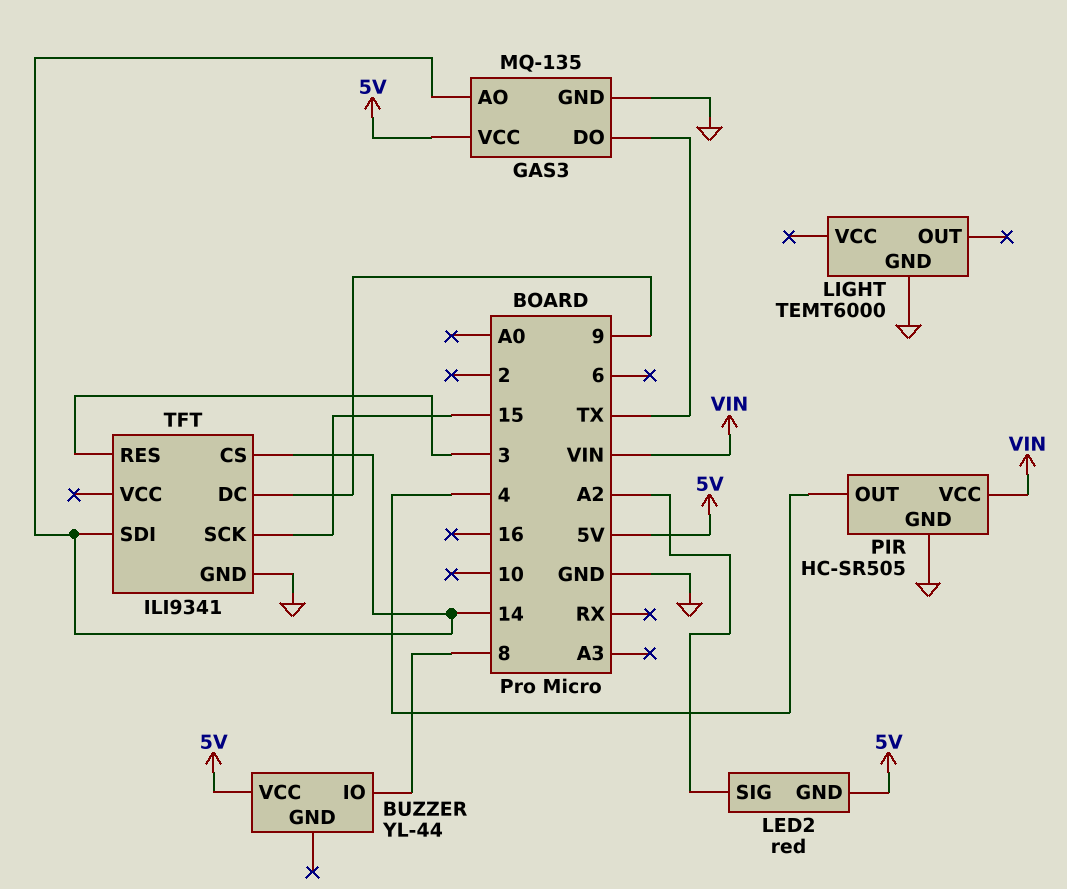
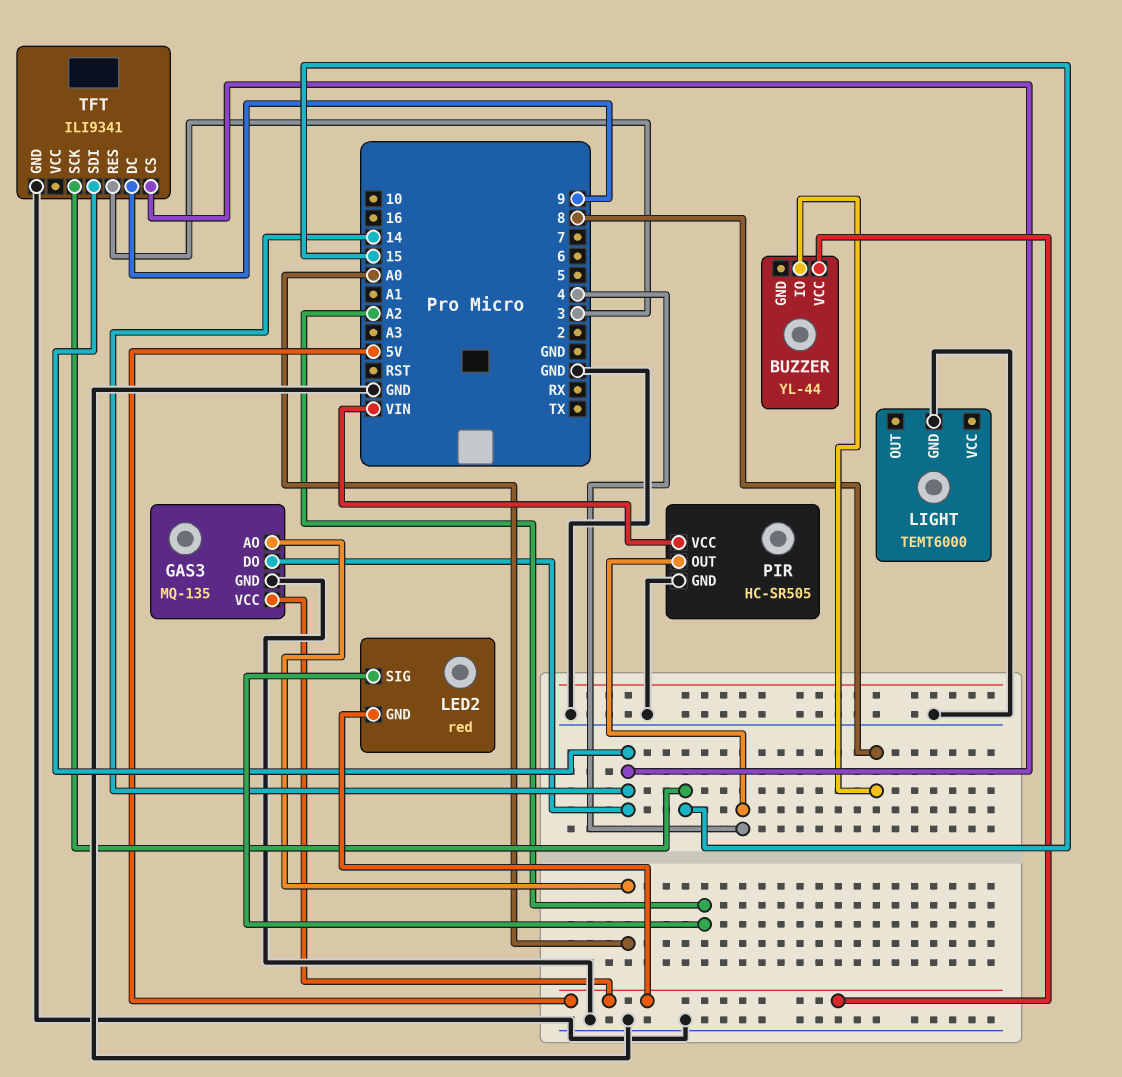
GAS3 pin AO: 14 -> A0
GAS3 pin DO: TX -> 14

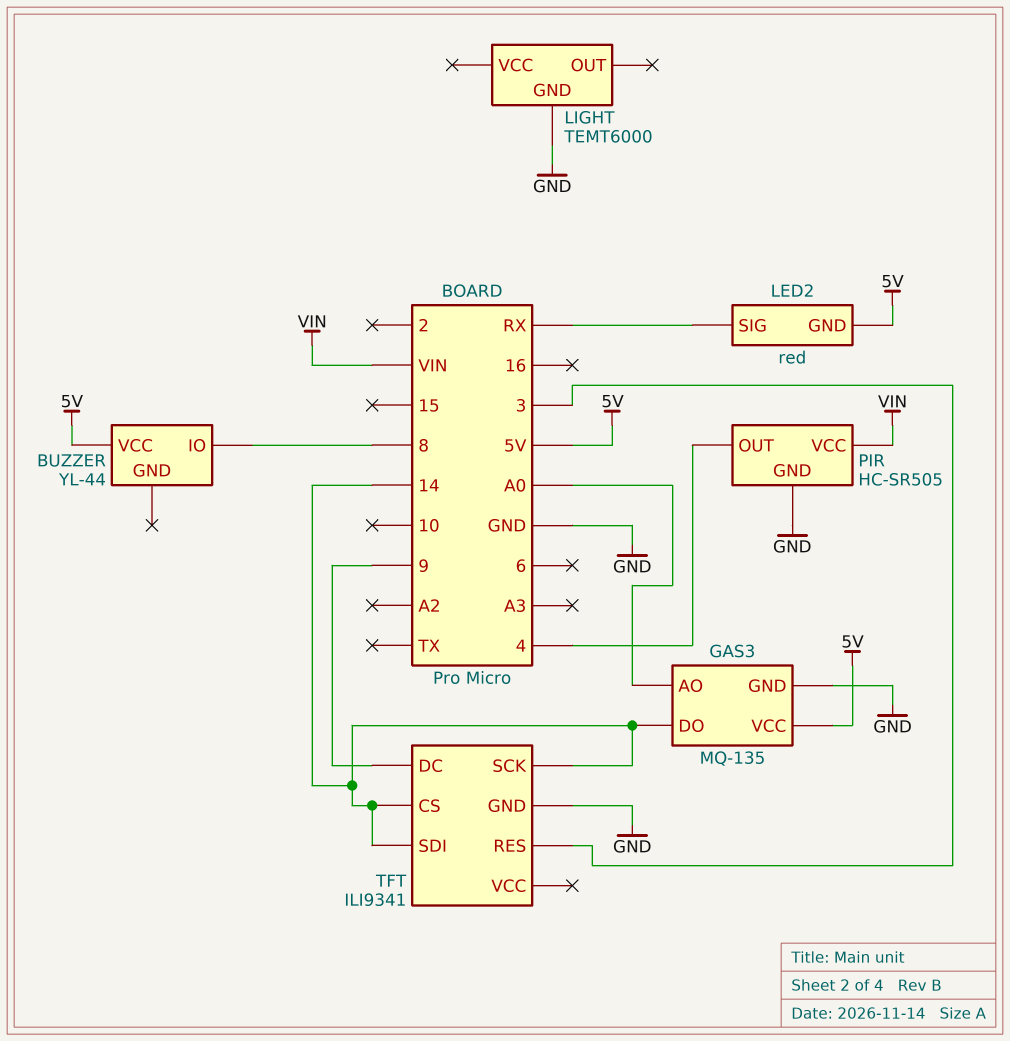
LED2 pin SIG: A2 -> RX
TFT pin SCK: 15 -> 14

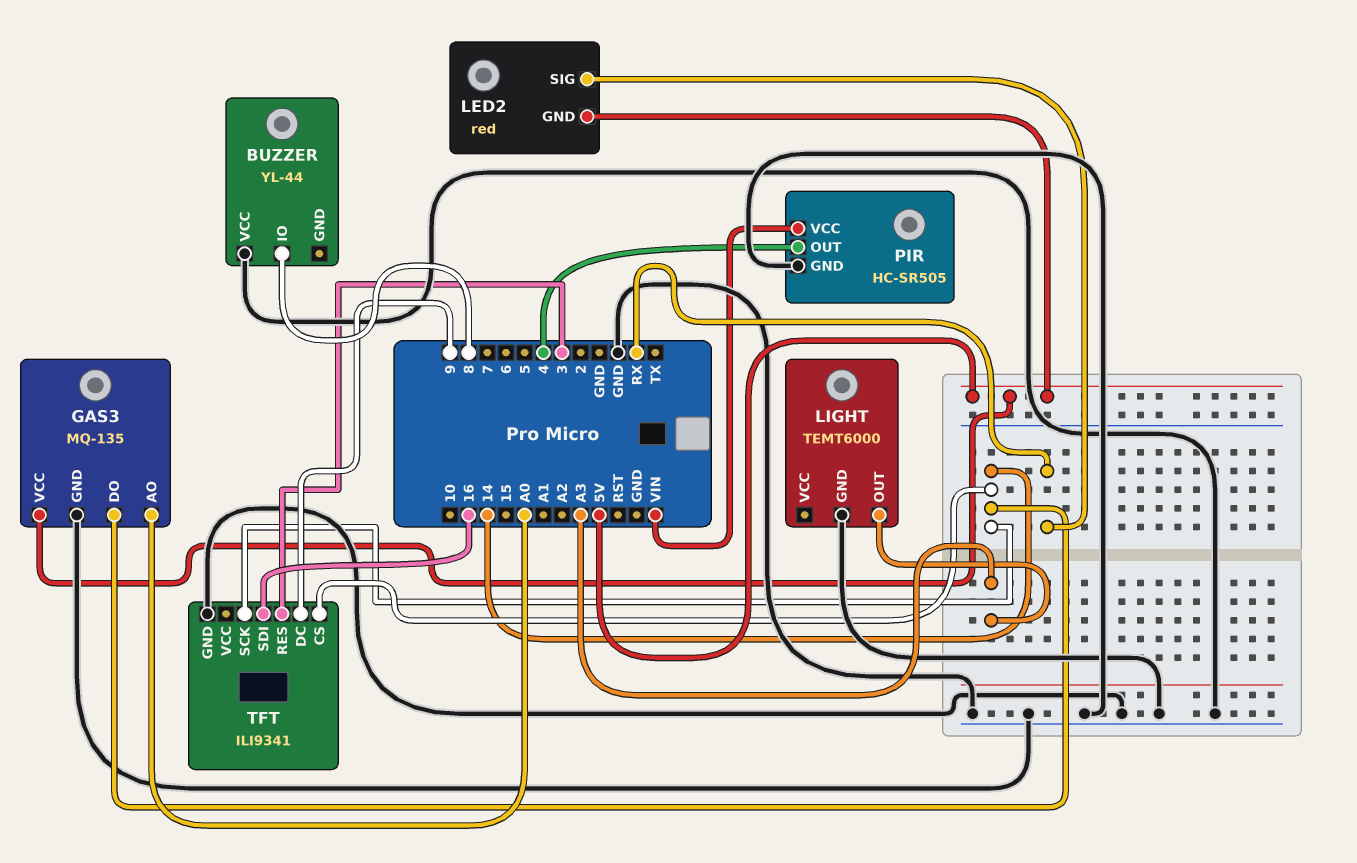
BUZZER pin VCC: 5V -> GND
LIGHT pin OUT: none -> A3
TFT pin SDI: 14 -> 16

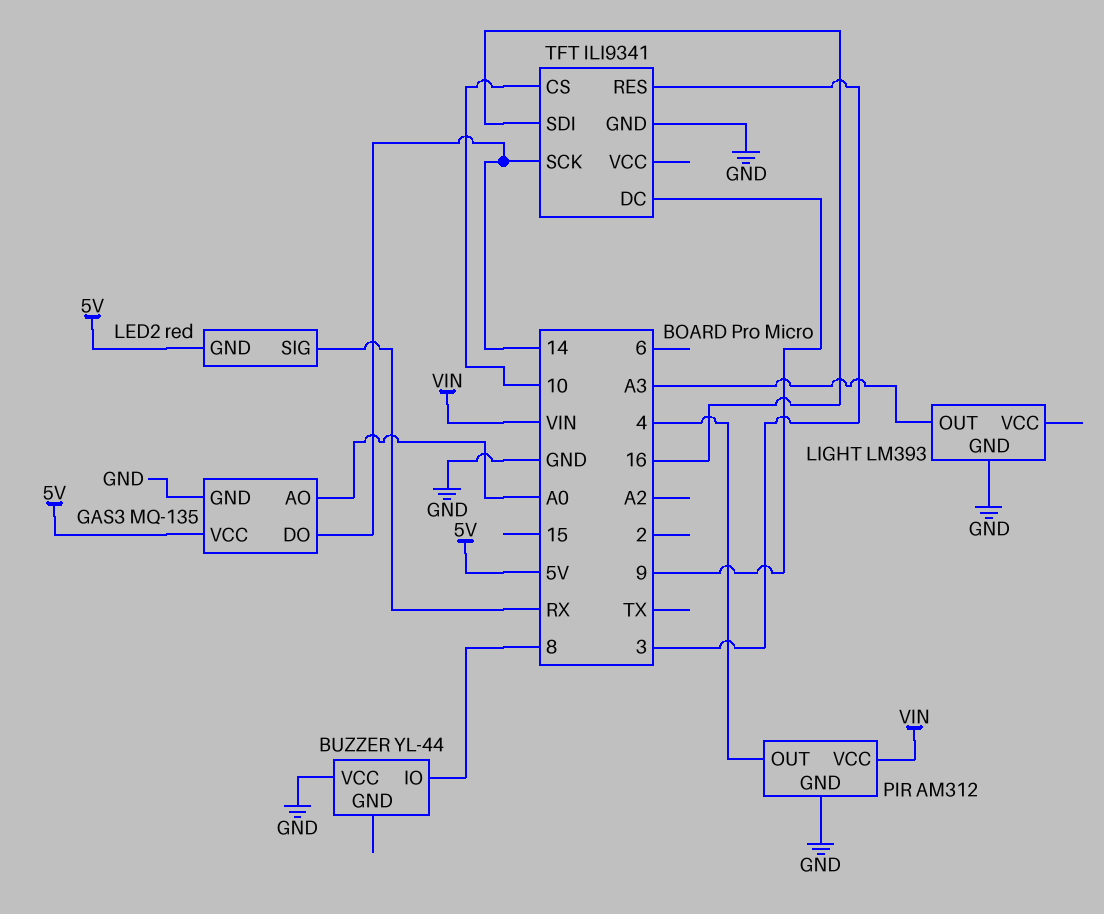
LIGHT: TEMT6000 -> LM393
PIR: HC-SR505 -> AM312
TFT pin CS: 14 -> 10

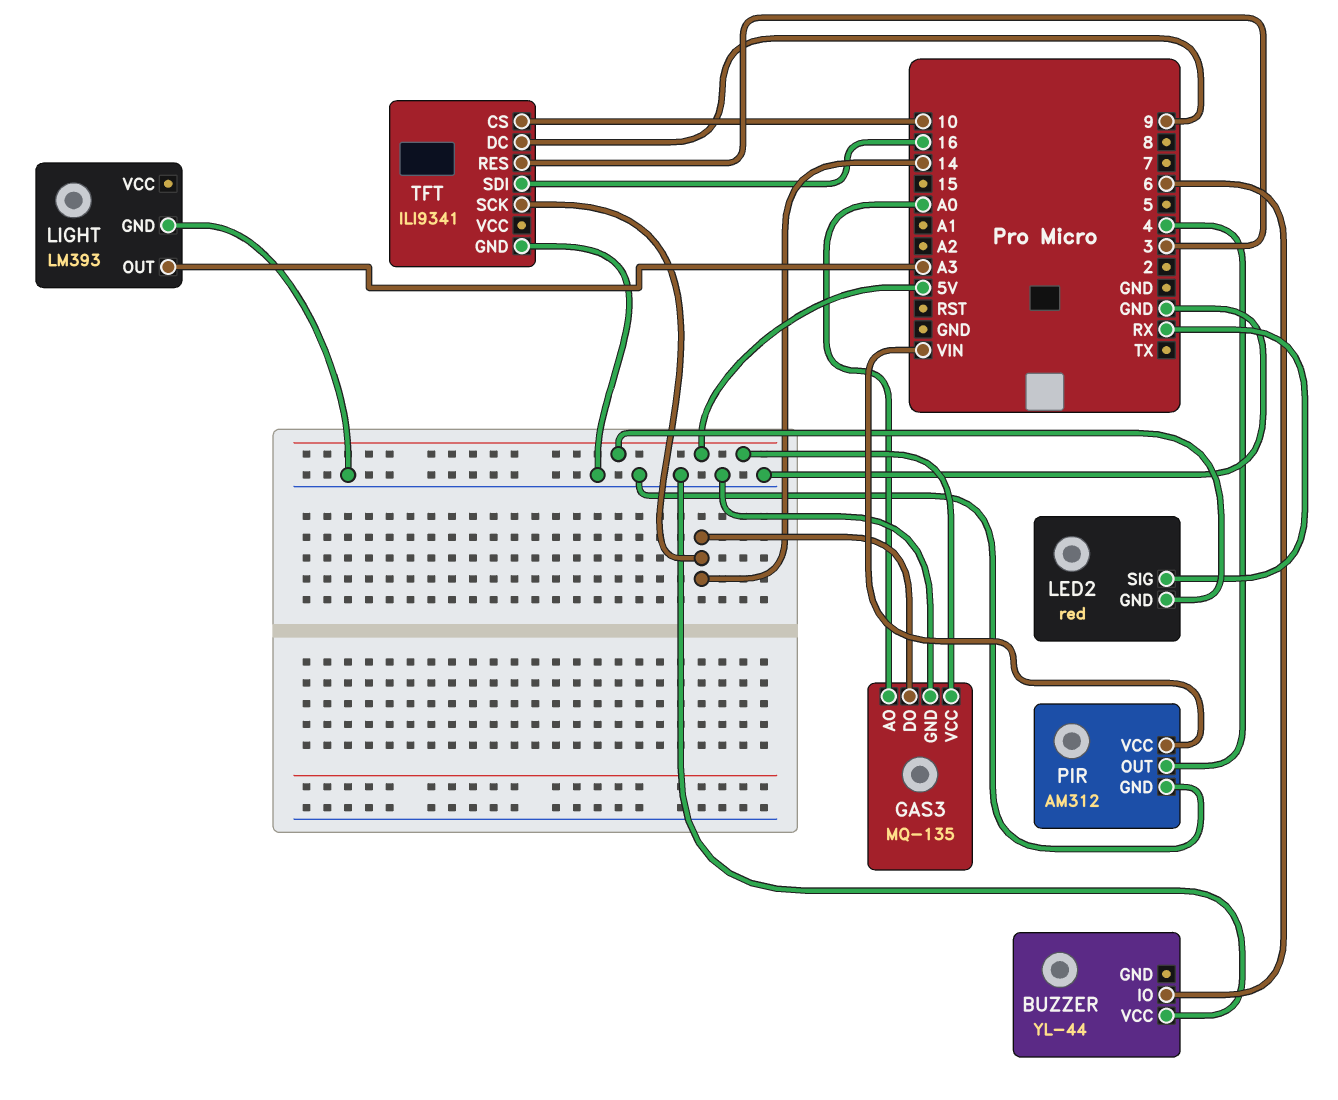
BUZZER pin IO: 8 -> 6

